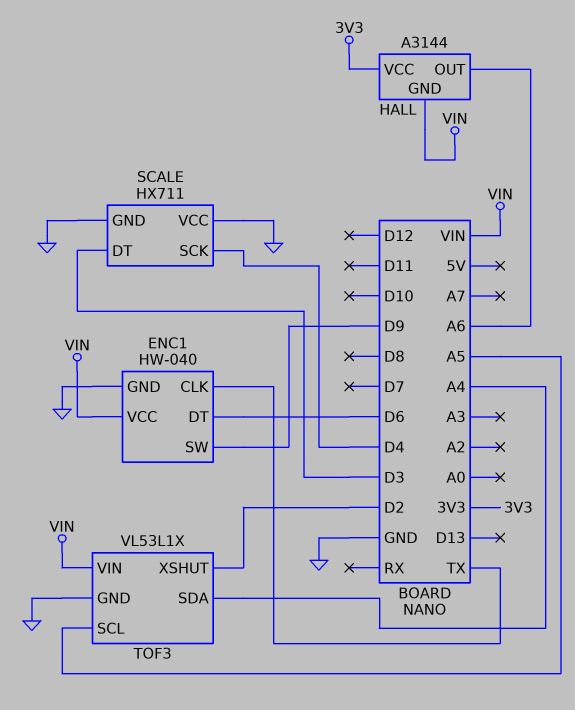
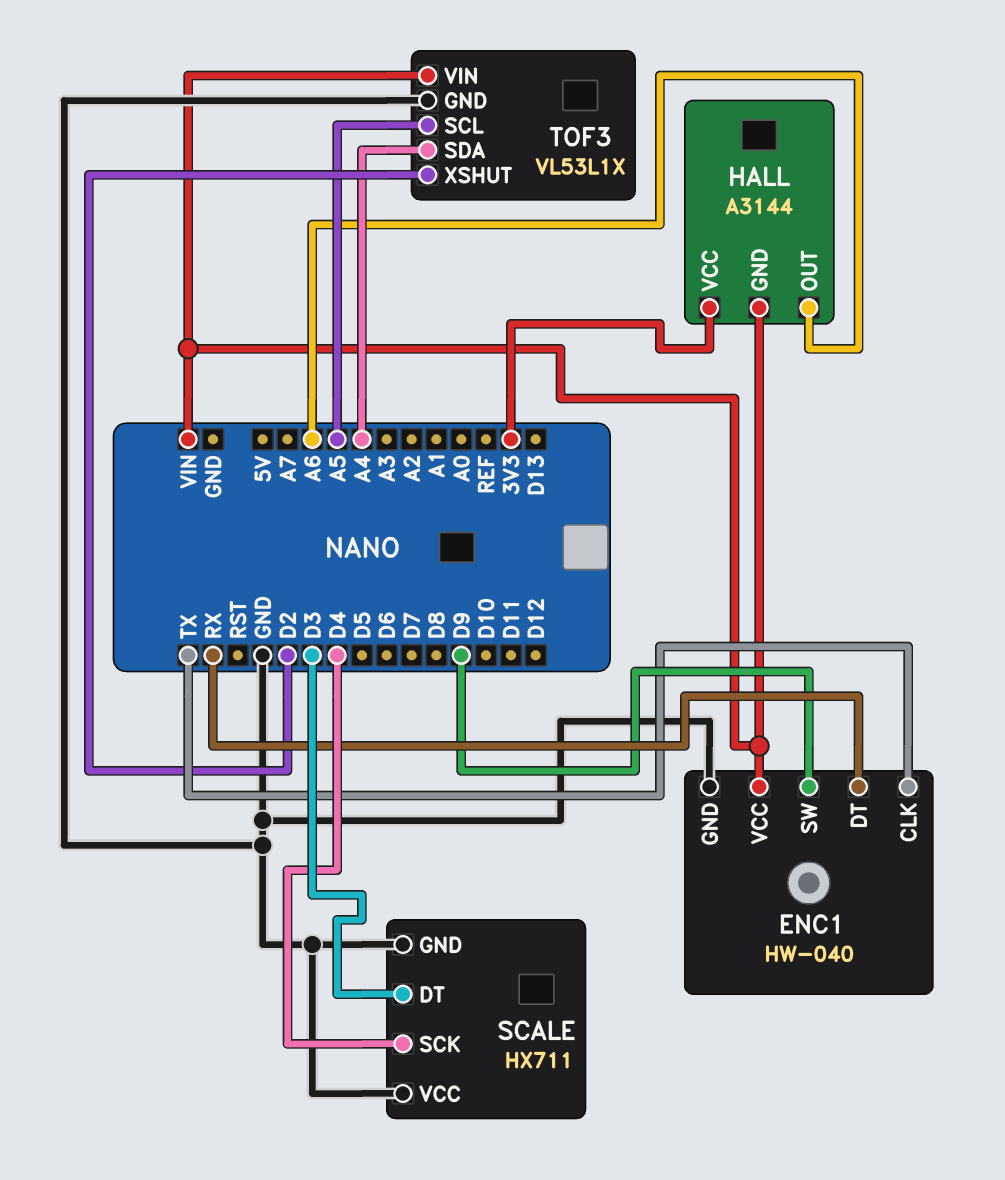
ENC1 pin DT: D6 -> RX

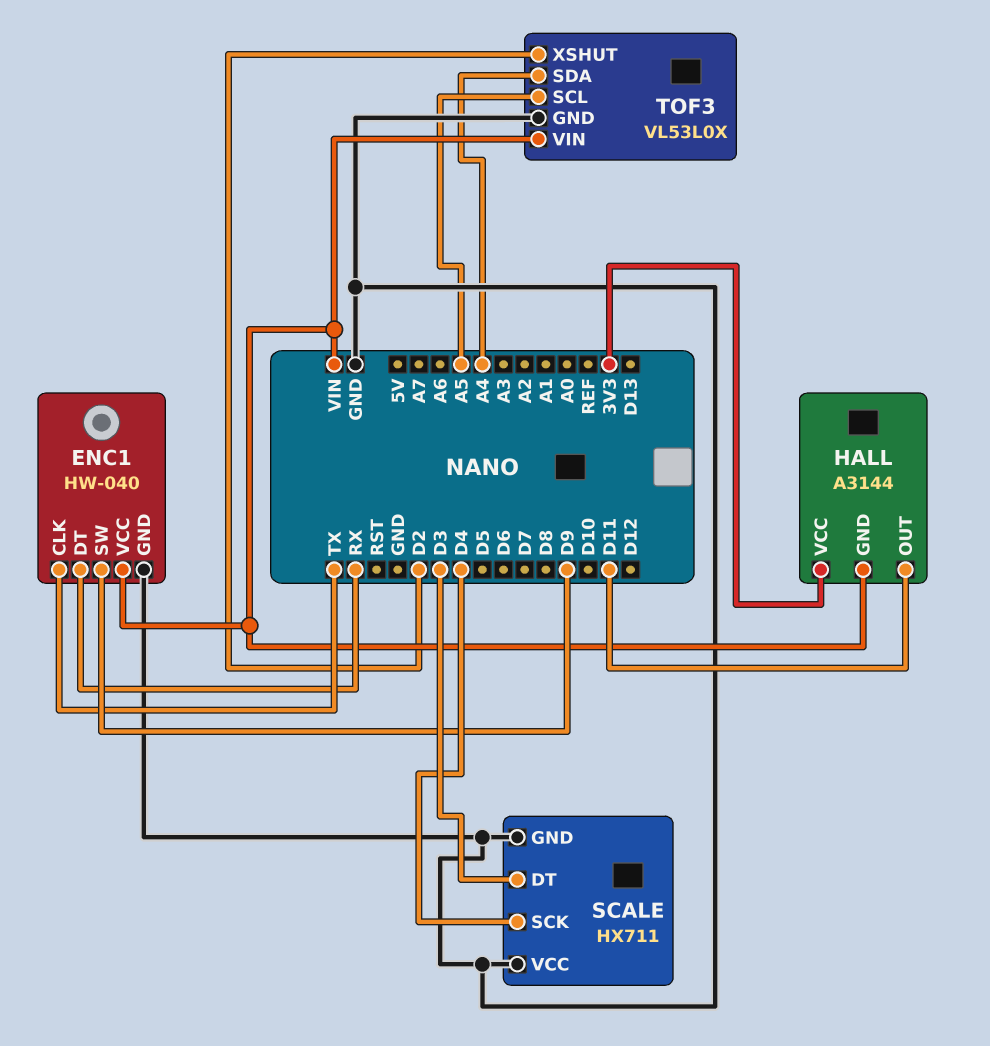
HALL pin OUT: A6 -> D11
TOF3: VL53L1X -> VL53L0X

